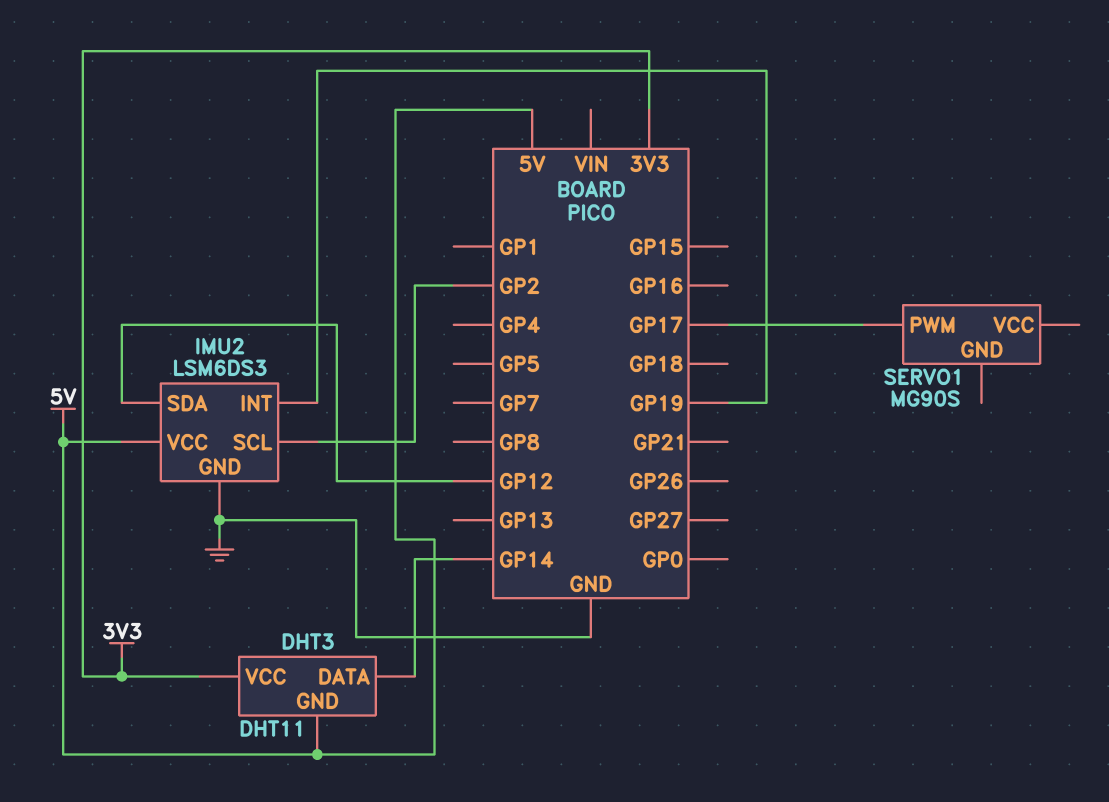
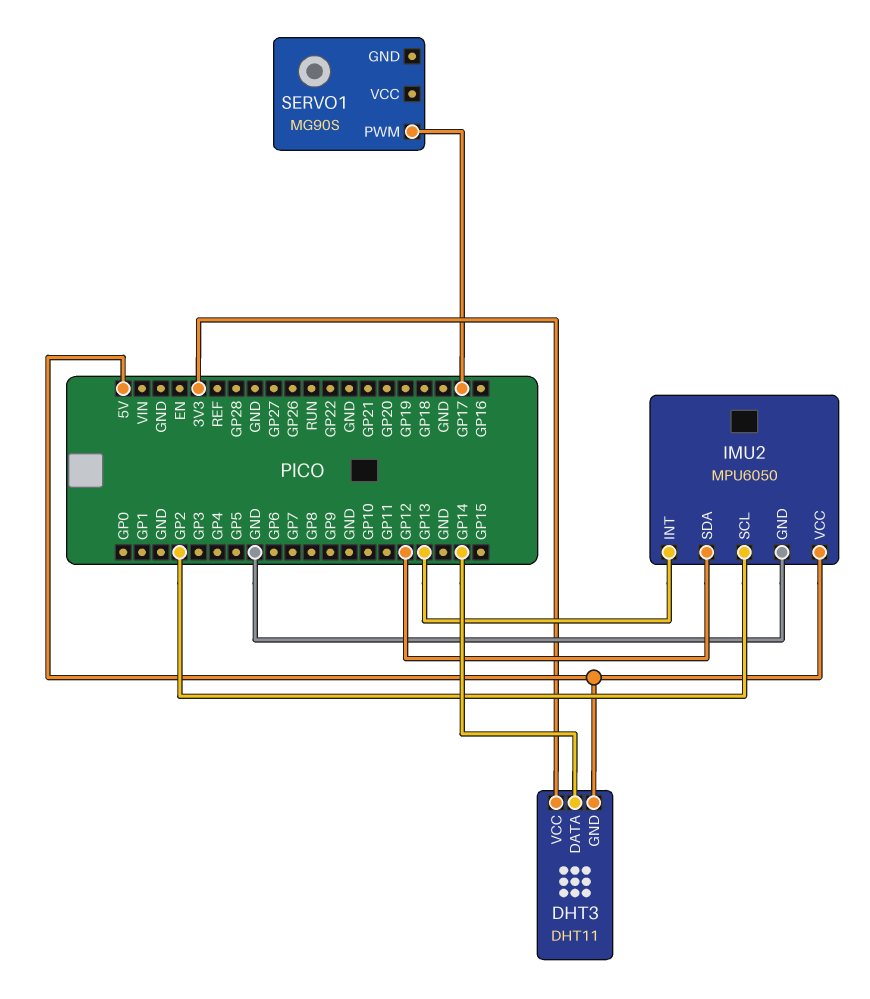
IMU2: LSM6DS3 -> MPU6050
IMU2 pin INT: GP19 -> GP13

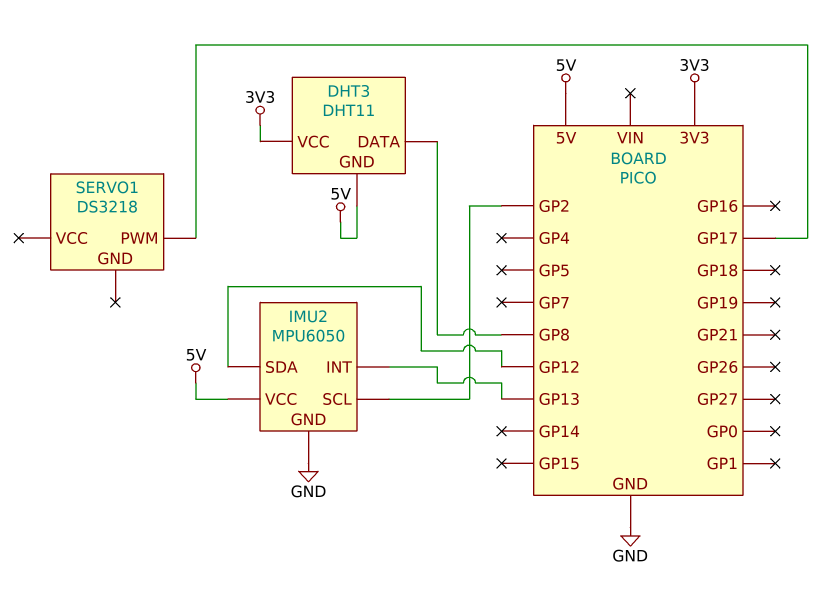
DHT3 pin DATA: GP14 -> GP8
SERVO1: MG90S -> DS3218

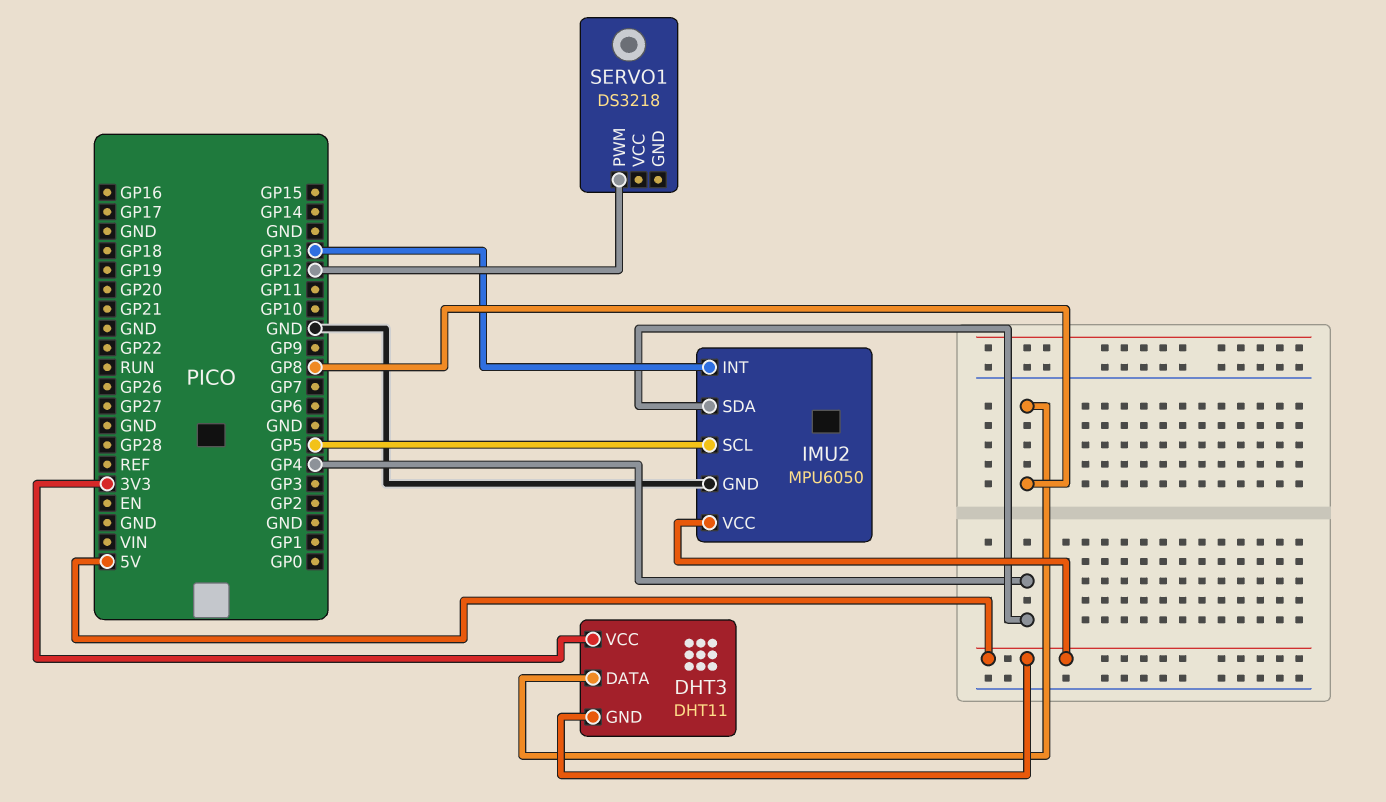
IMU2 pin SCL: GP2 -> GP5
IMU2 pin SDA: GP12 -> GP4
SERVO1 pin PWM: GP17 -> GP12

